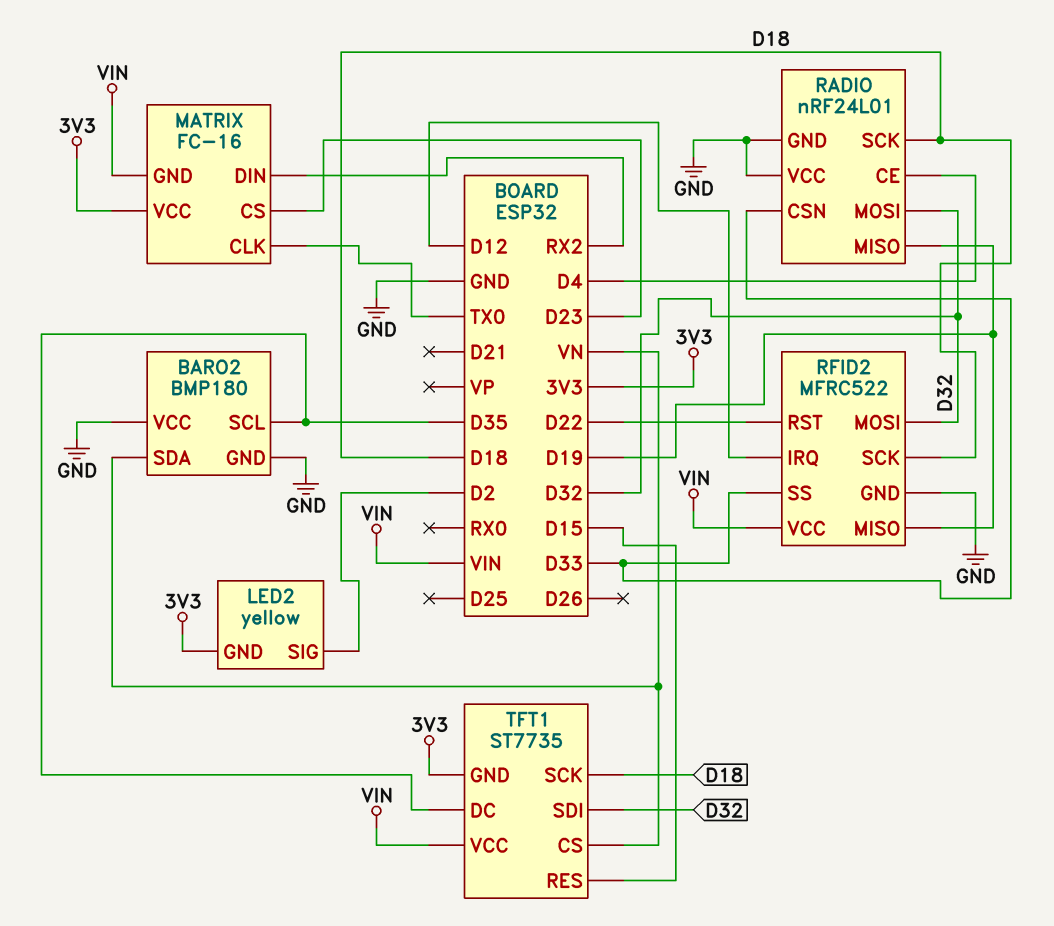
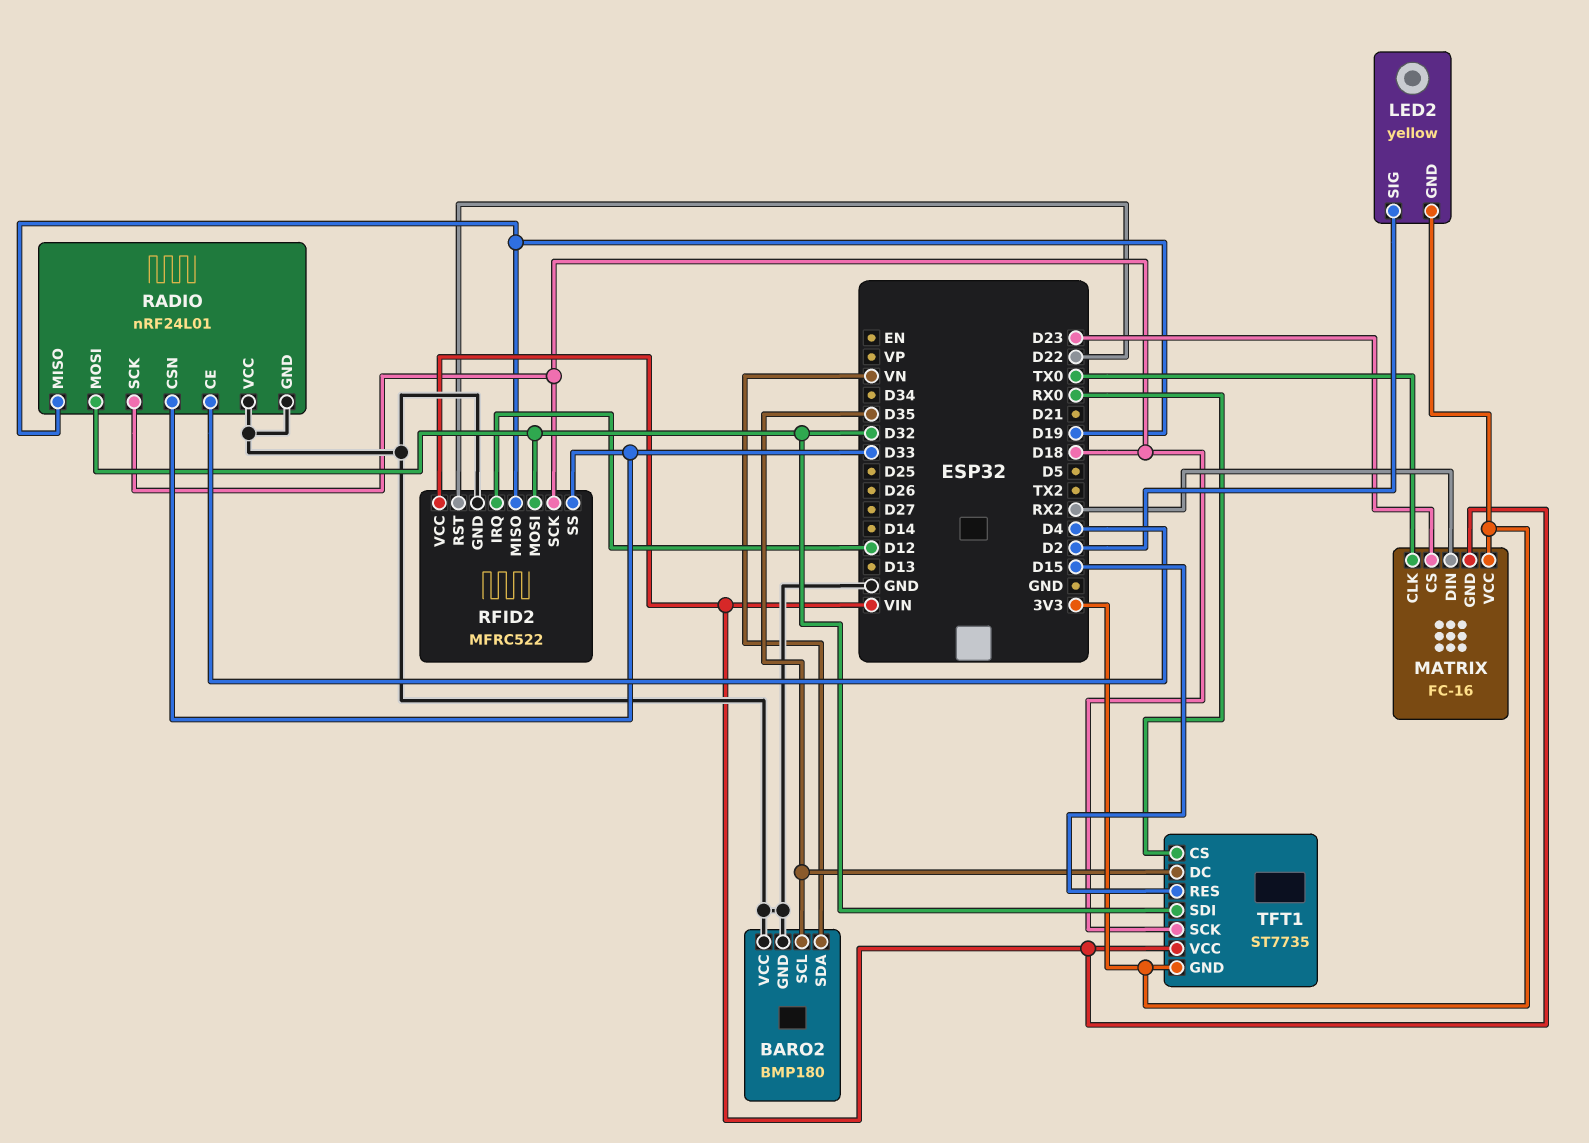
TFT1 pin CS: VN -> RX0

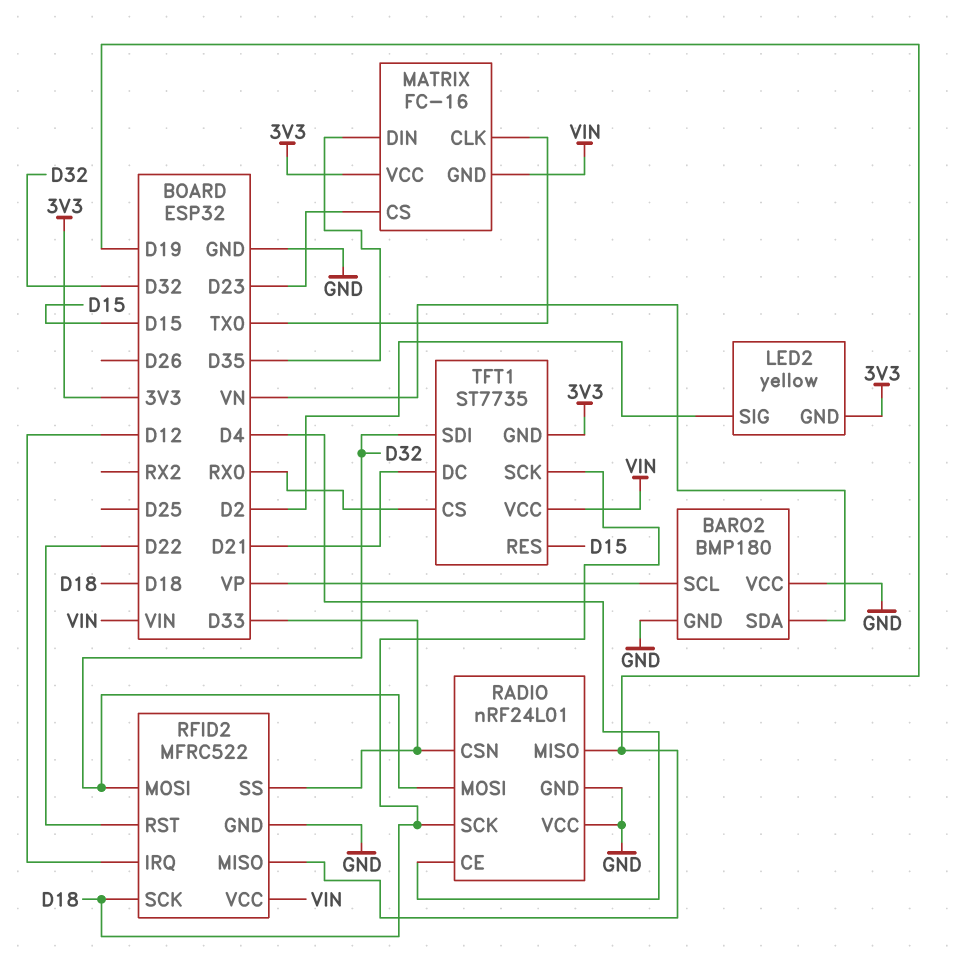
BARO2 pin SCL: D35 -> VP
MATRIX pin DIN: RX2 -> D35
TFT1 pin DC: D35 -> D21

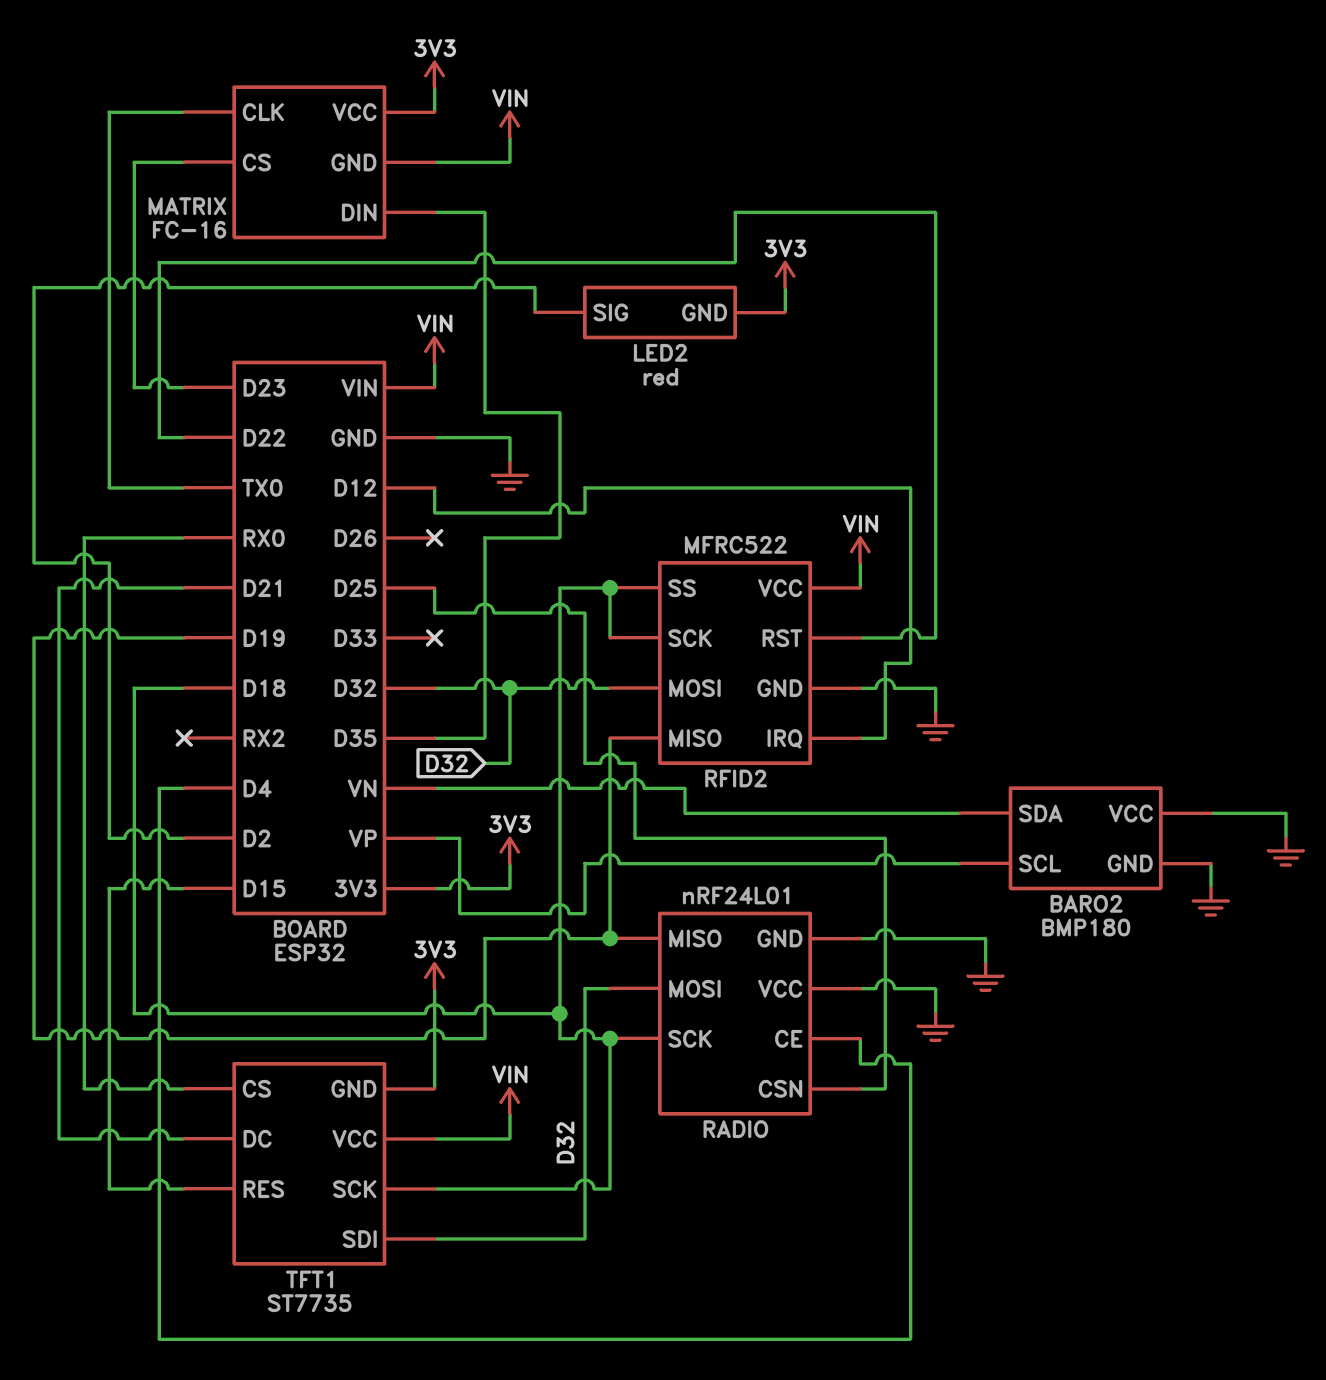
LED2: yellow -> red
RADIO pin CSN: D33 -> D25
RFID2 pin SS: D33 -> D18

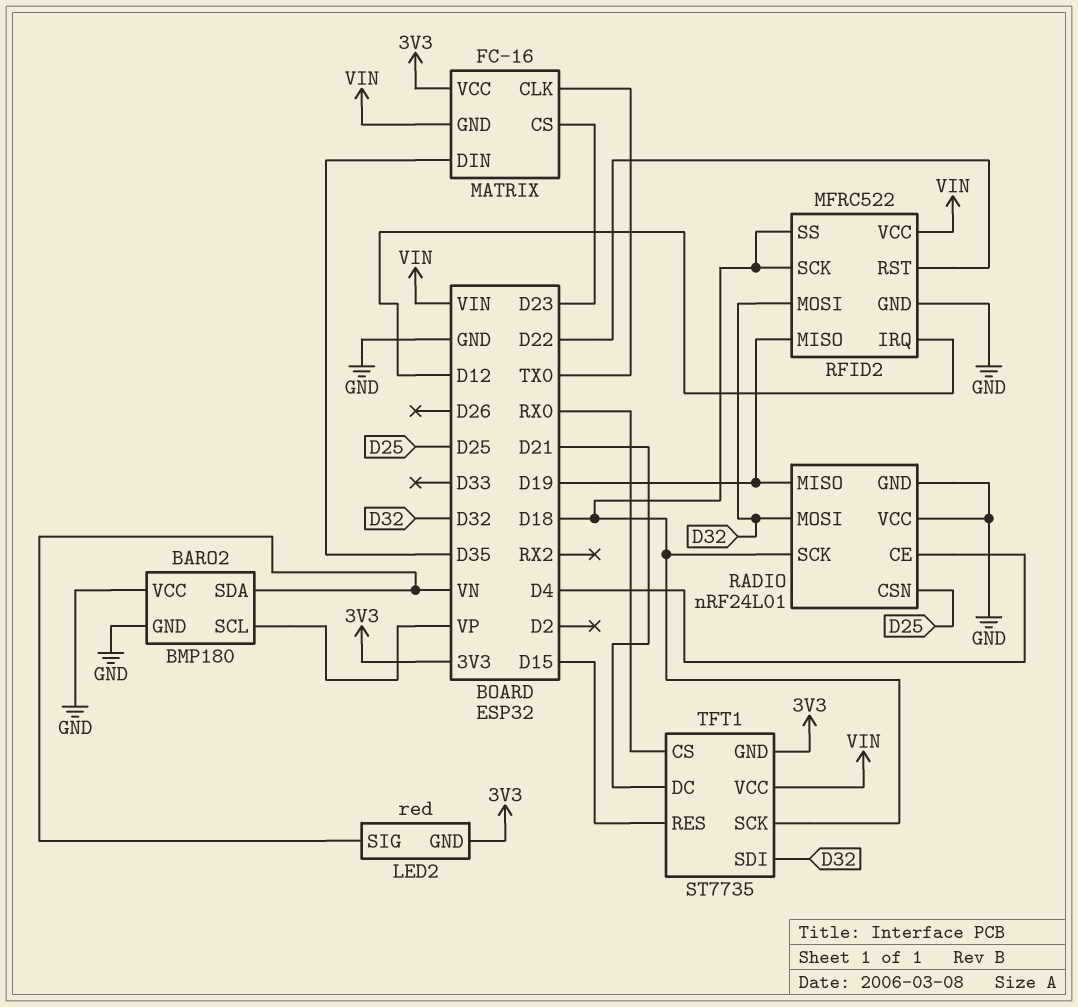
LED2 pin SIG: D2 -> VN

